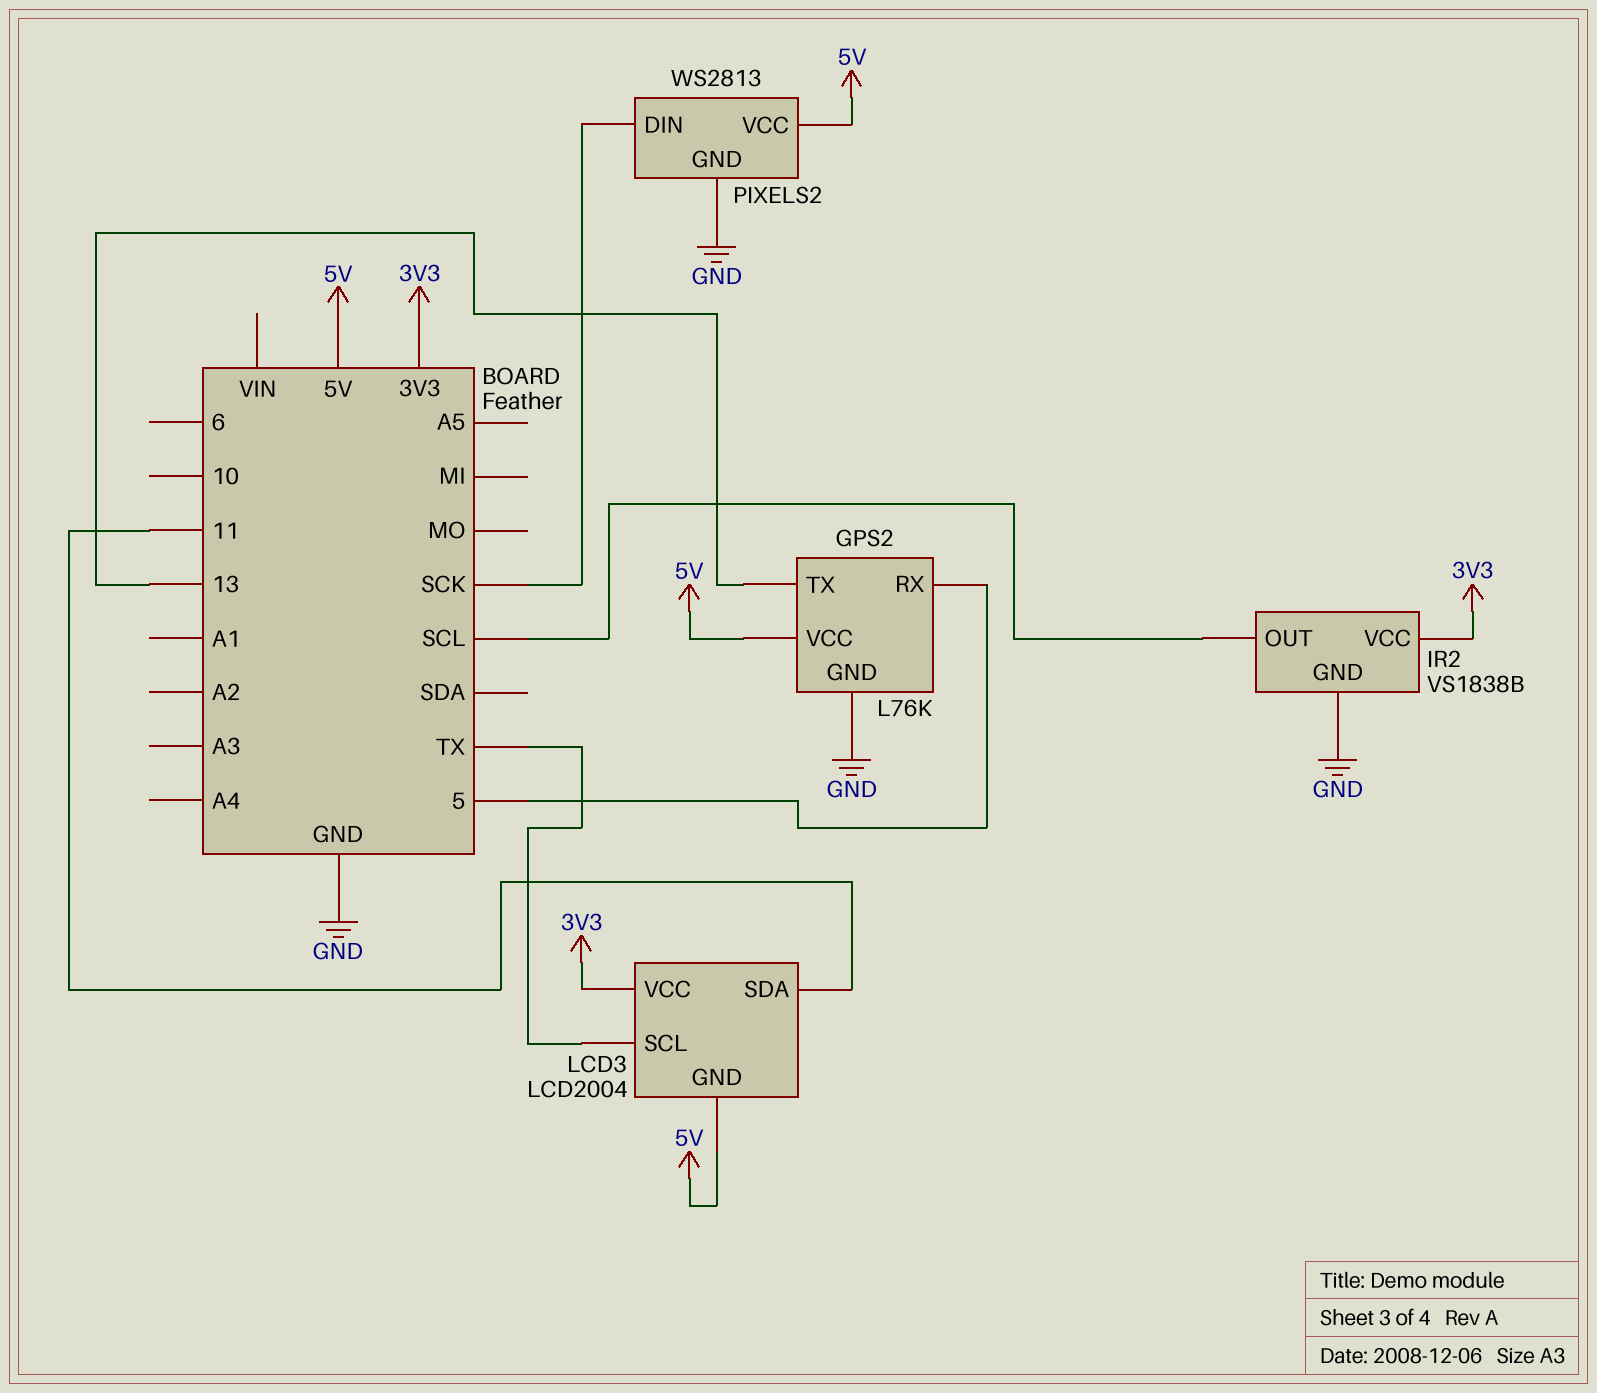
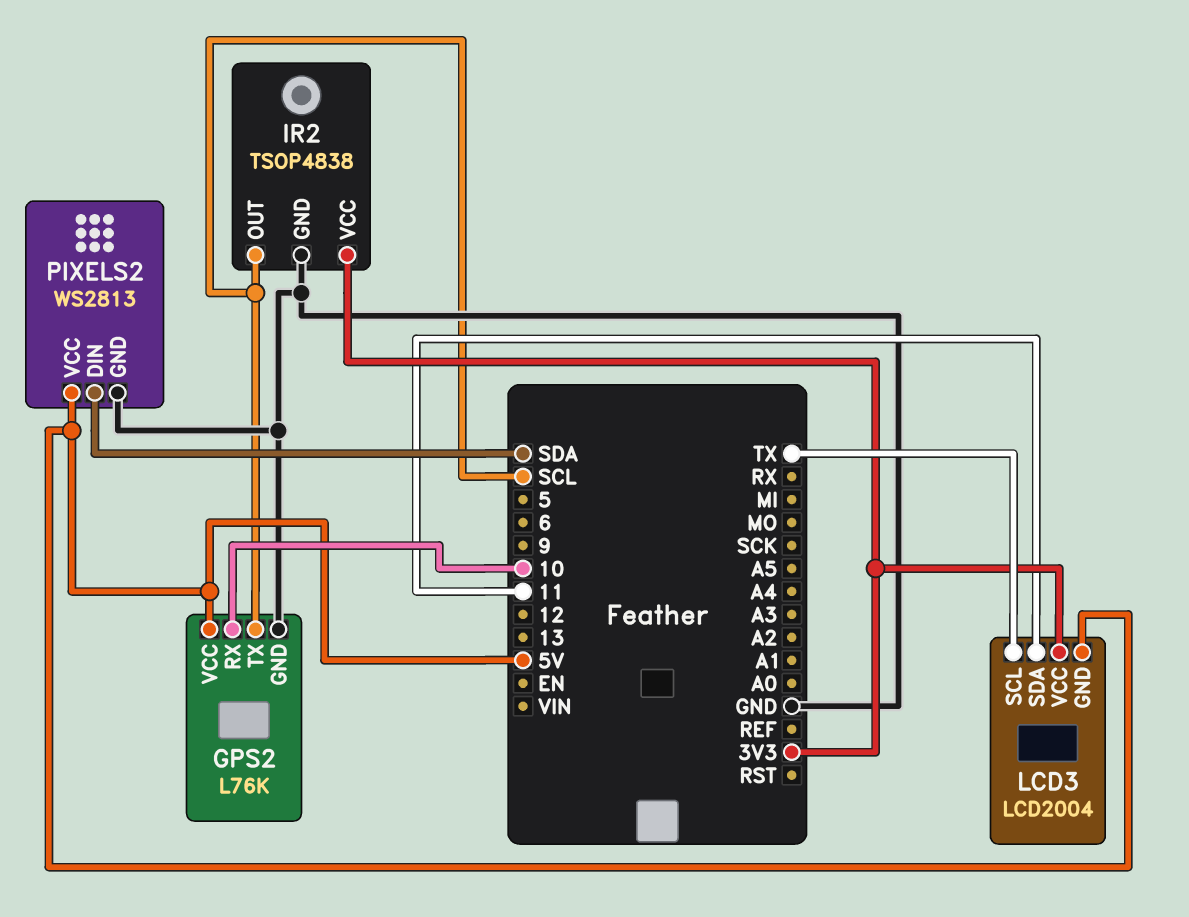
GPS2 pin RX: 5 -> 10
GPS2 pin TX: 13 -> SCL
IR2: VS1838B -> TSOP4838
PIXELS2 pin DIN: SCK -> SDA

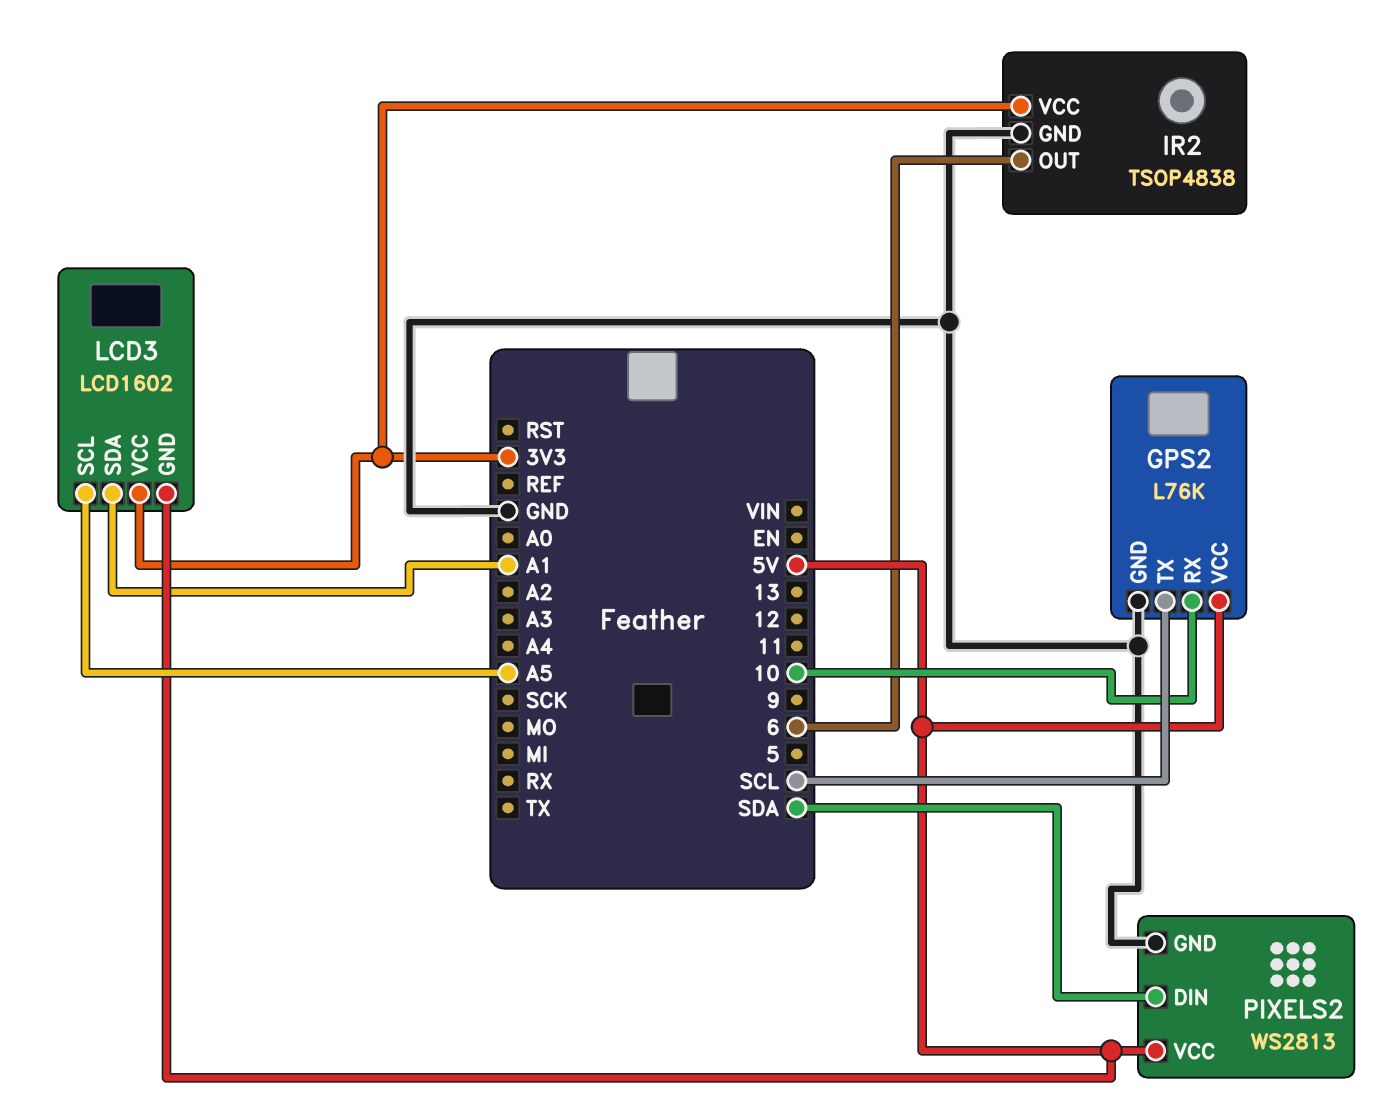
IR2 pin OUT: SCL -> 6
LCD3: LCD2004 -> LCD1602
LCD3 pin SCL: TX -> A5
LCD3 pin SDA: 11 -> A1

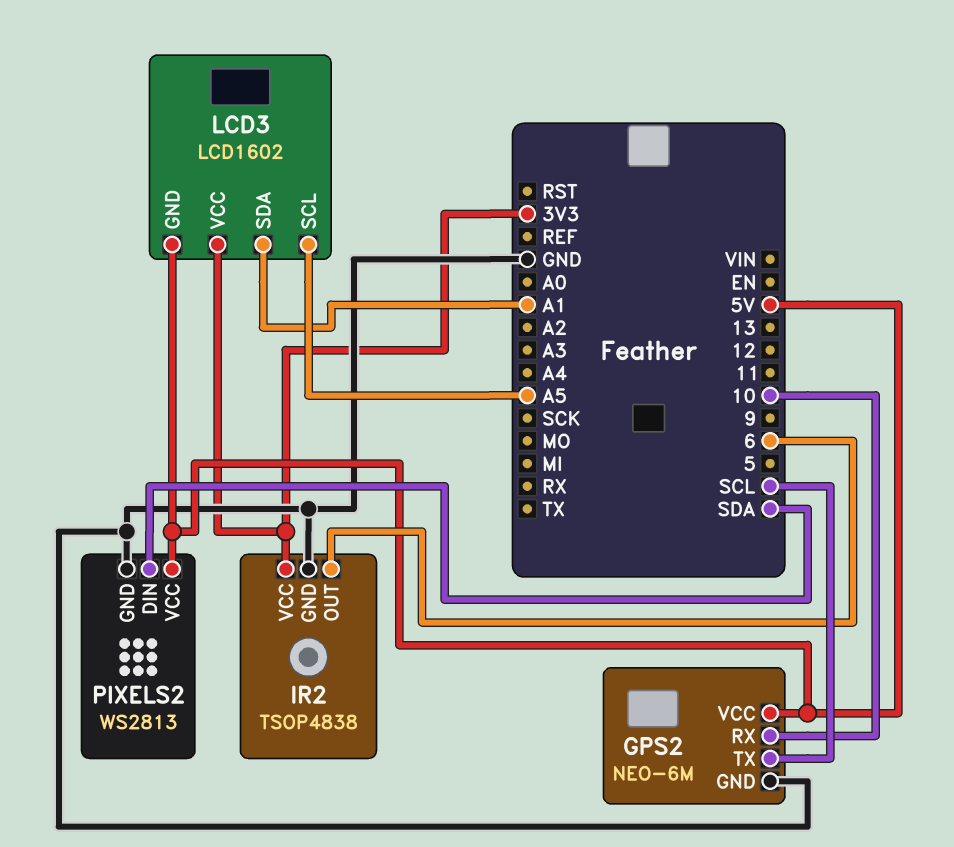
GPS2: L76K -> NEO-6M

